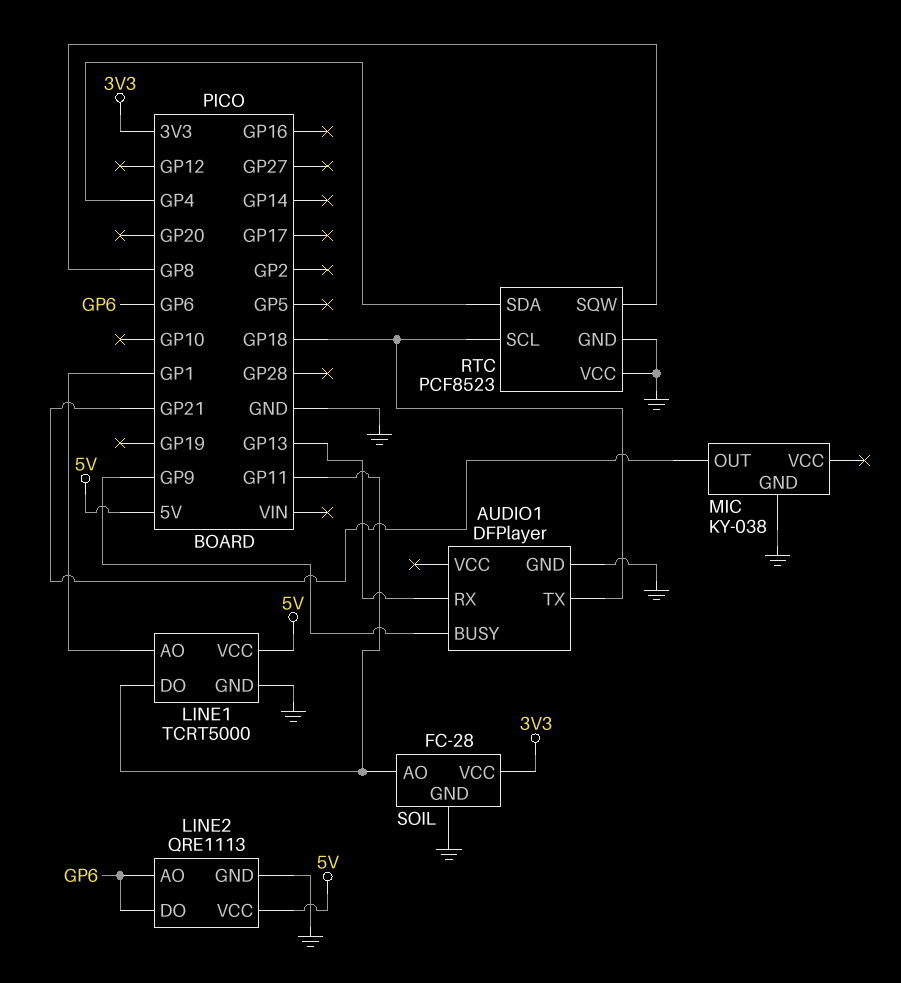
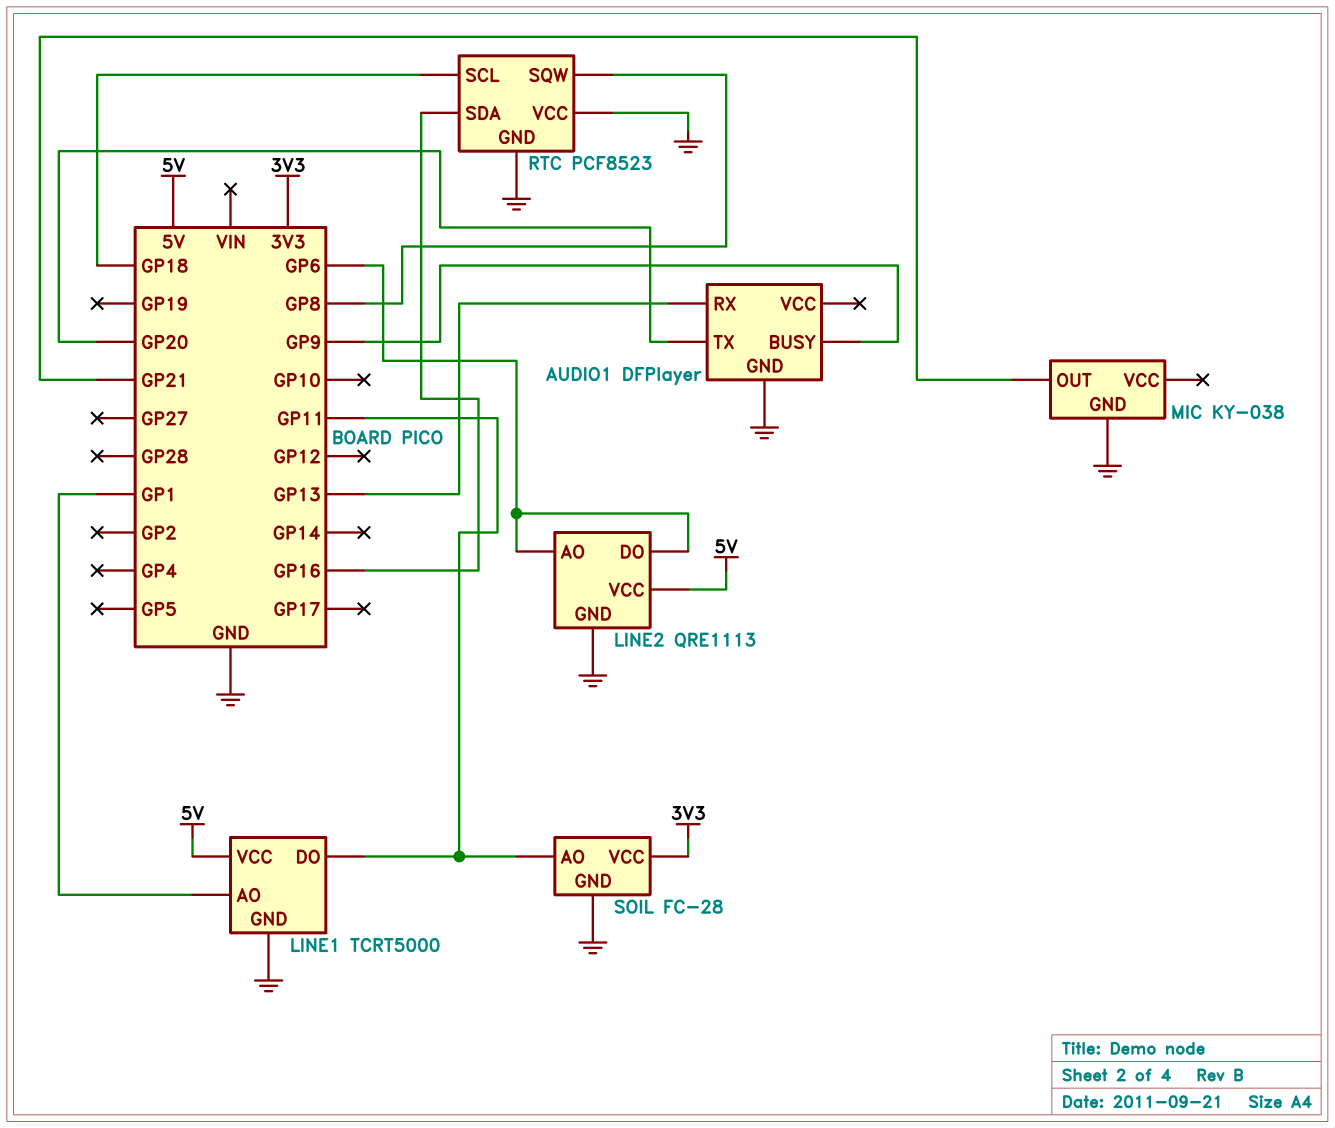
AUDIO1 pin TX: GP18 -> GP20
RTC pin SDA: GP4 -> GP16

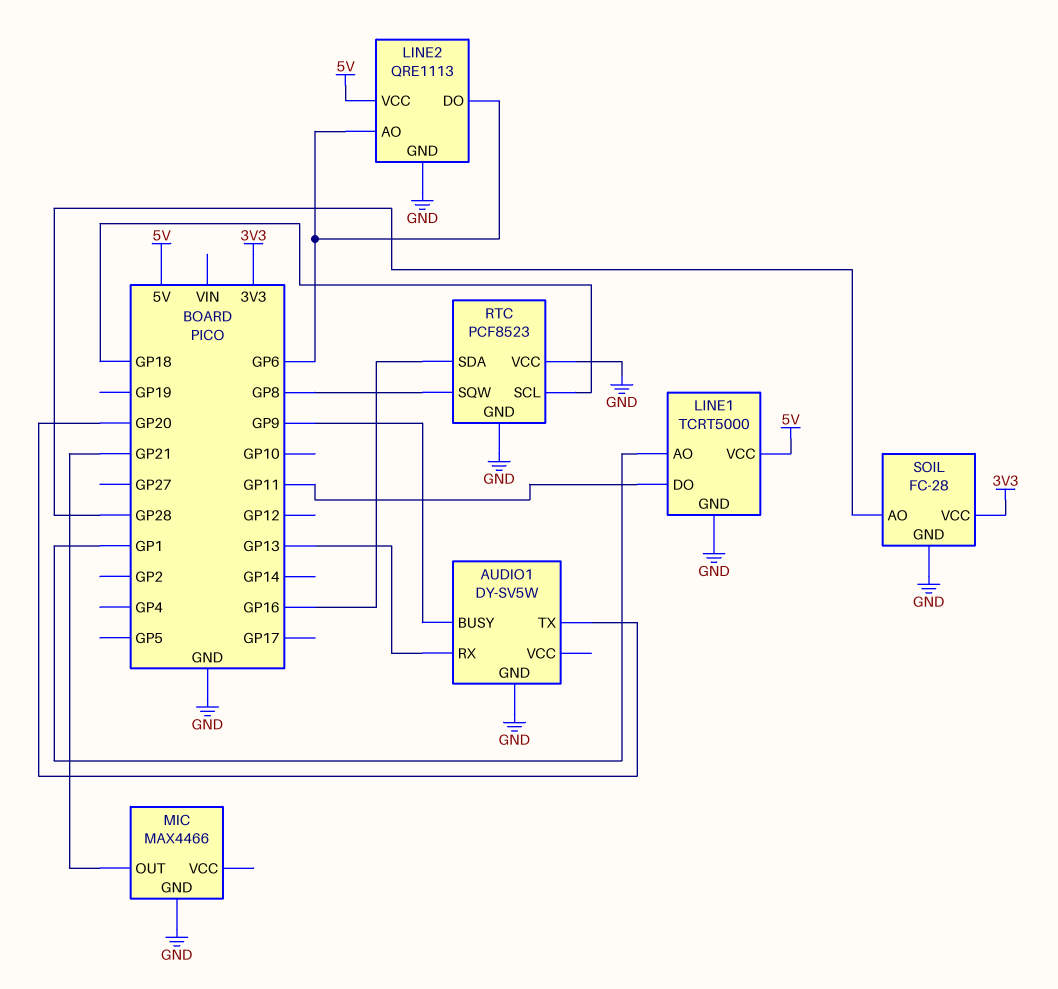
AUDIO1: DFPlayer -> DY-SV5W
MIC: KY-038 -> MAX4466
SOIL pin AO: GP11 -> GP28

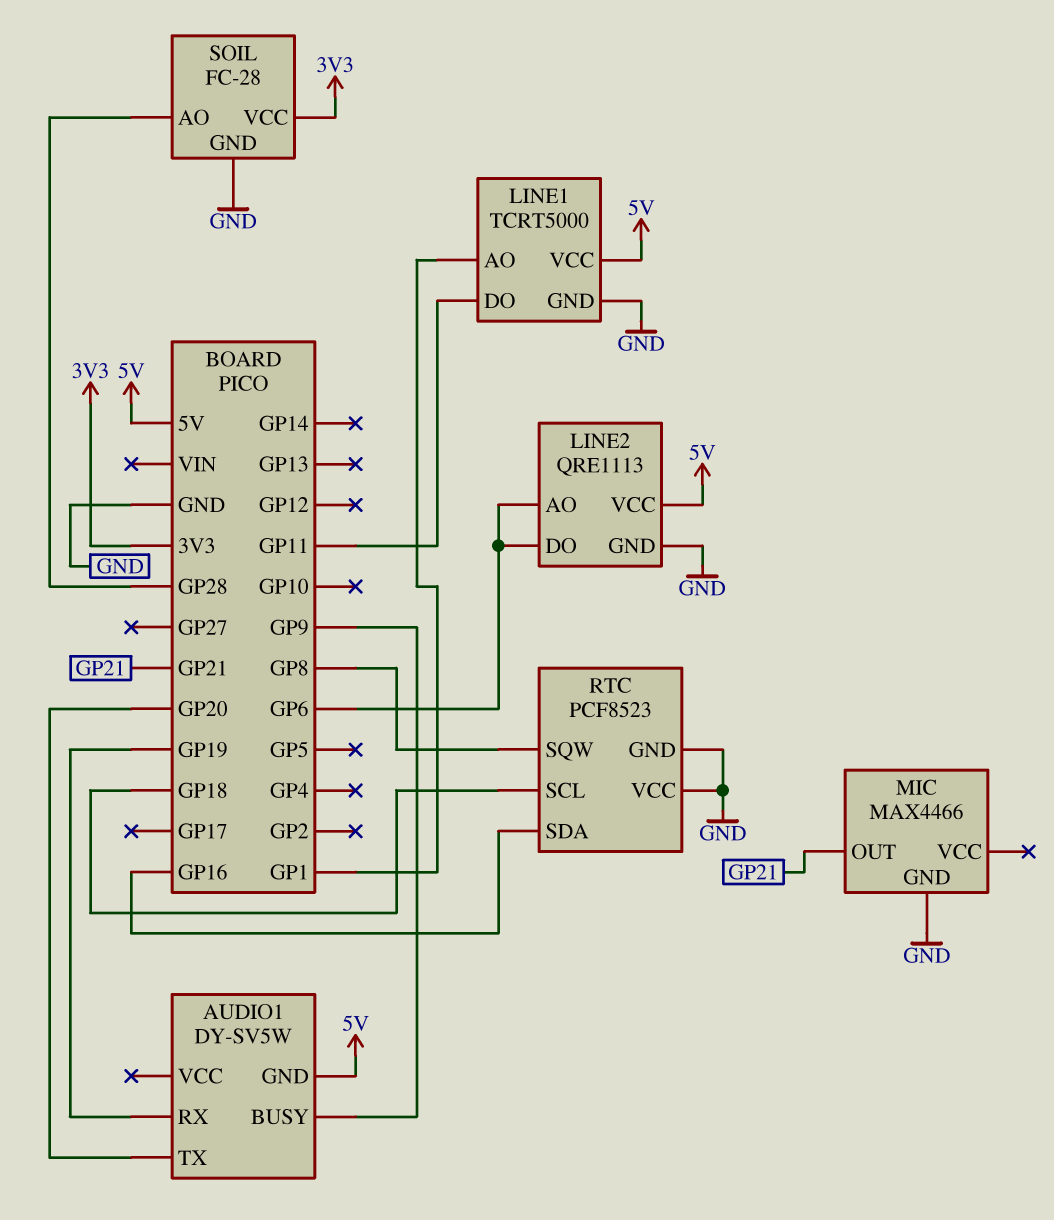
AUDIO1 pin GND: GND -> 5V
AUDIO1 pin RX: GP13 -> GP19

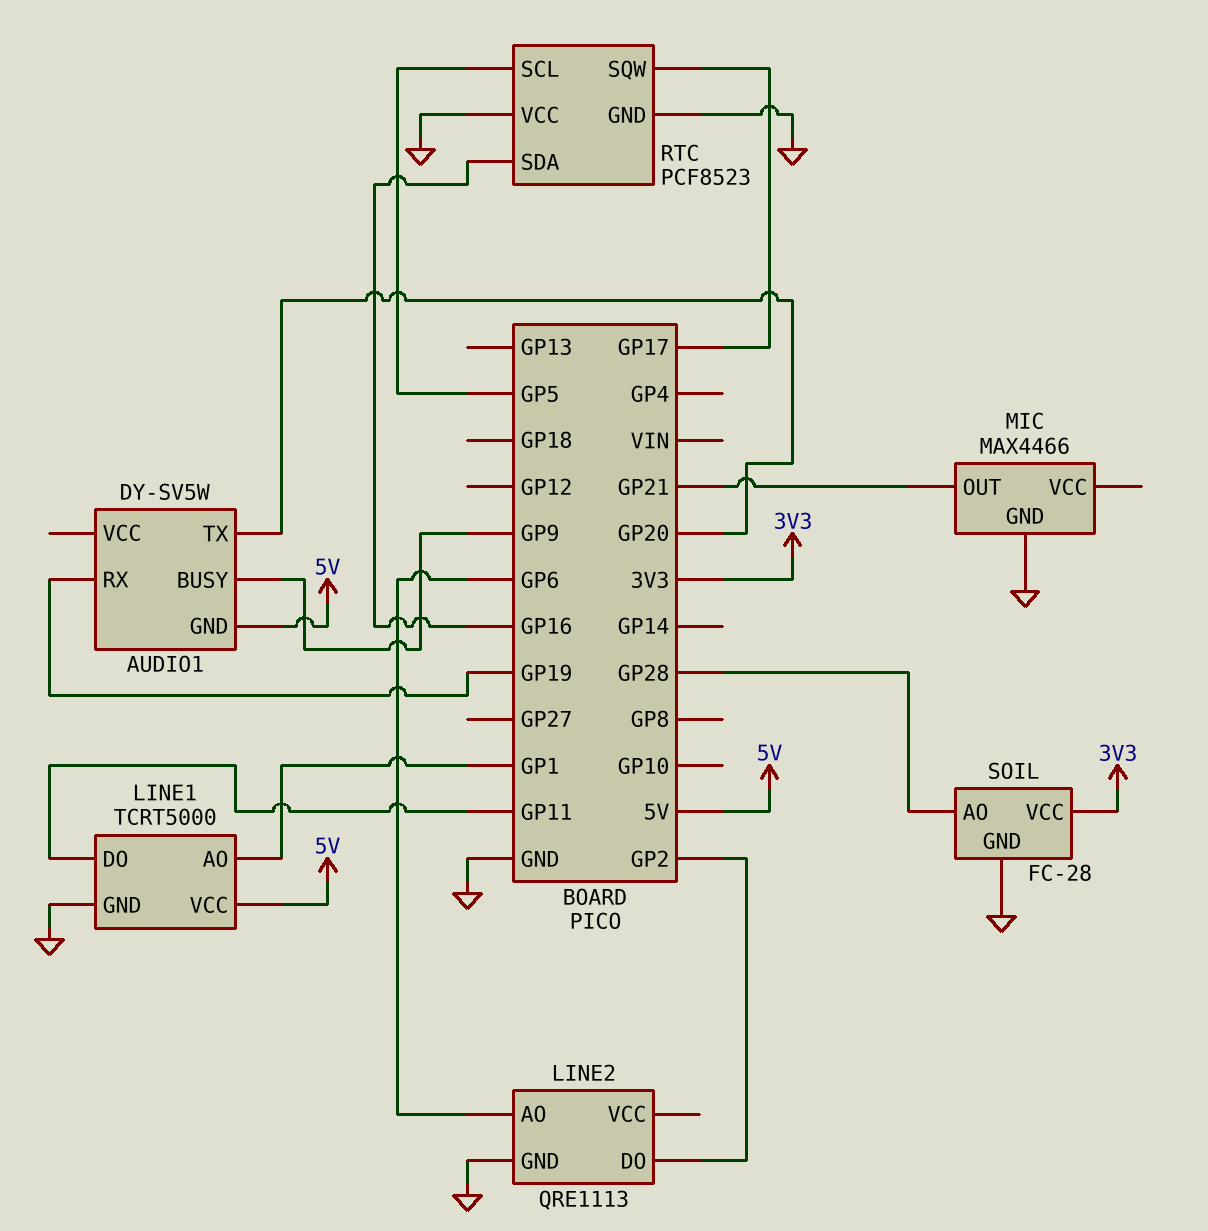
LINE2 pin DO: GP6 -> GP2
LINE2 pin VCC: 5V -> none
RTC pin SCL: GP18 -> GP5
RTC pin SQW: GP8 -> GP17

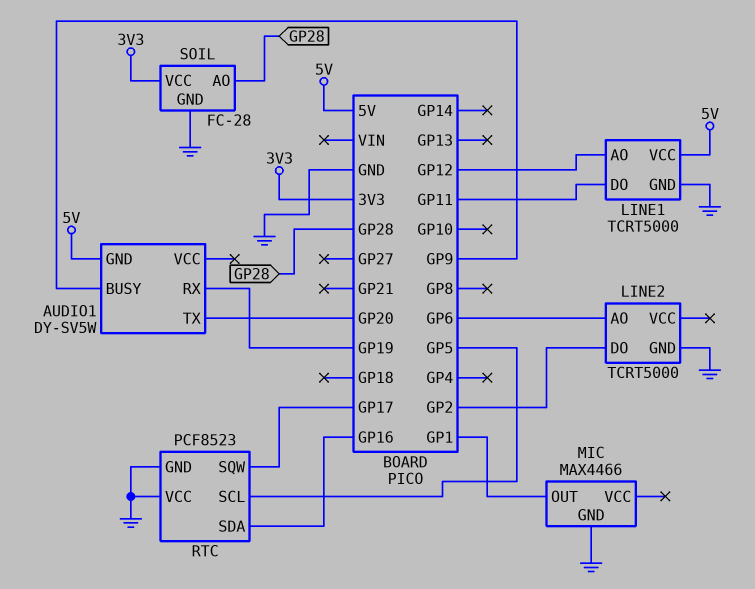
LINE1 pin AO: GP1 -> GP12
LINE2: QRE1113 -> TCRT5000
MIC pin OUT: GP21 -> GP1

